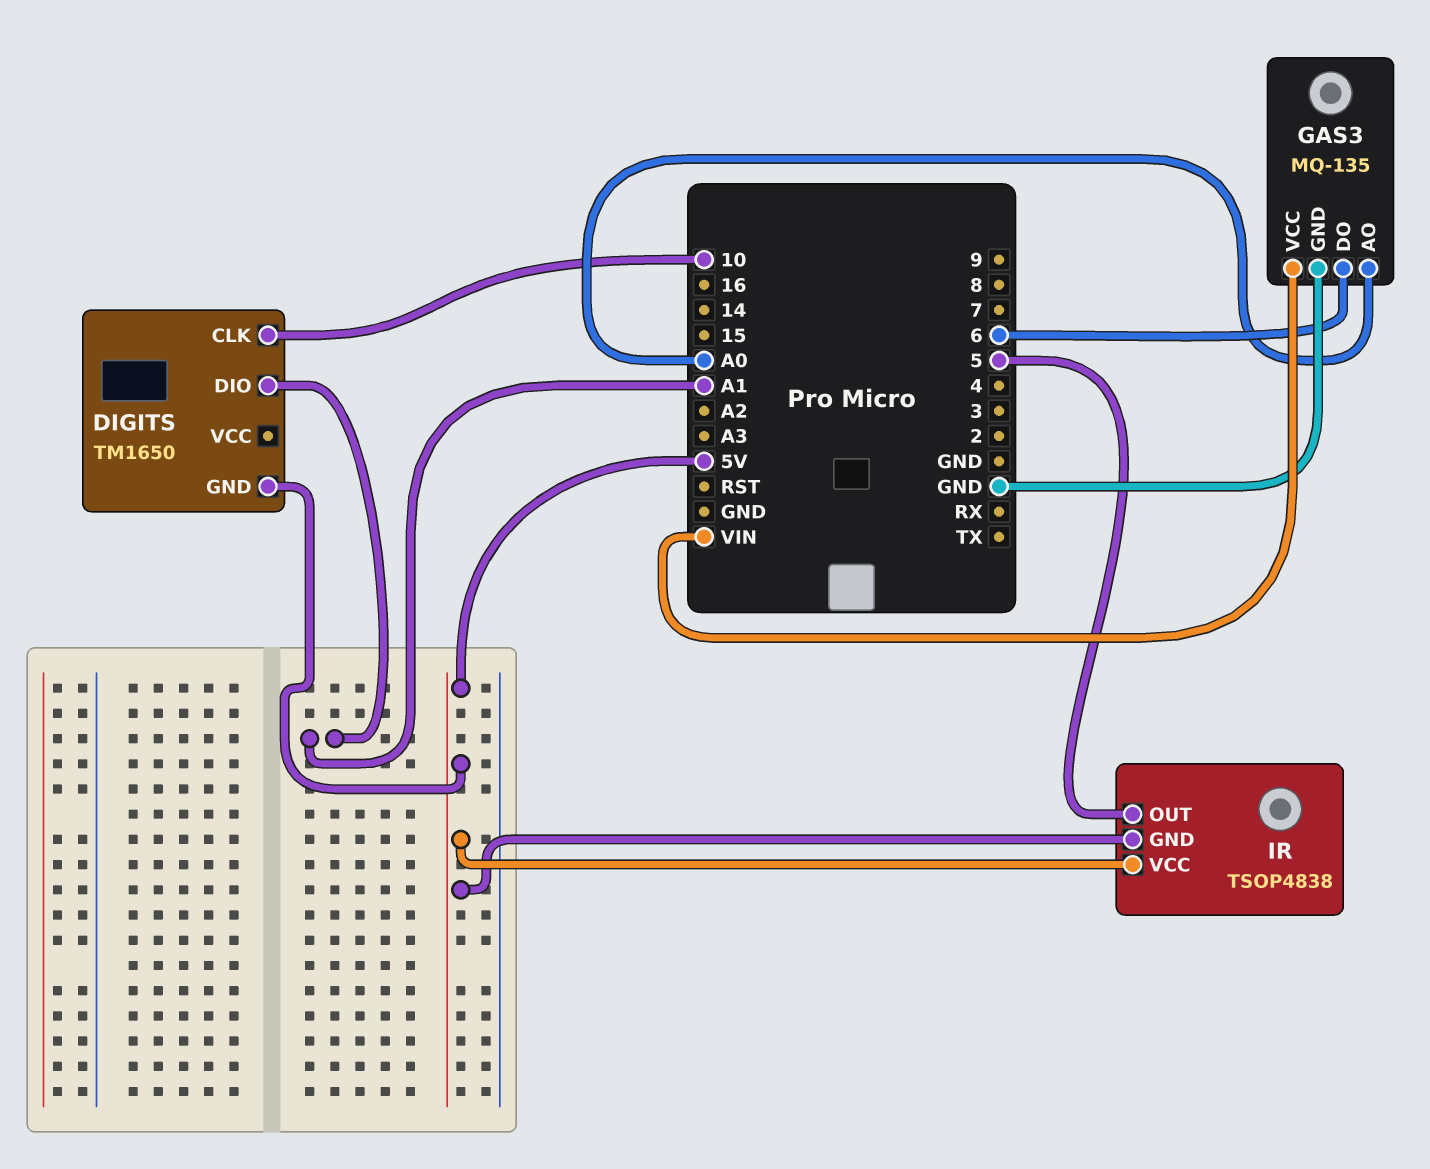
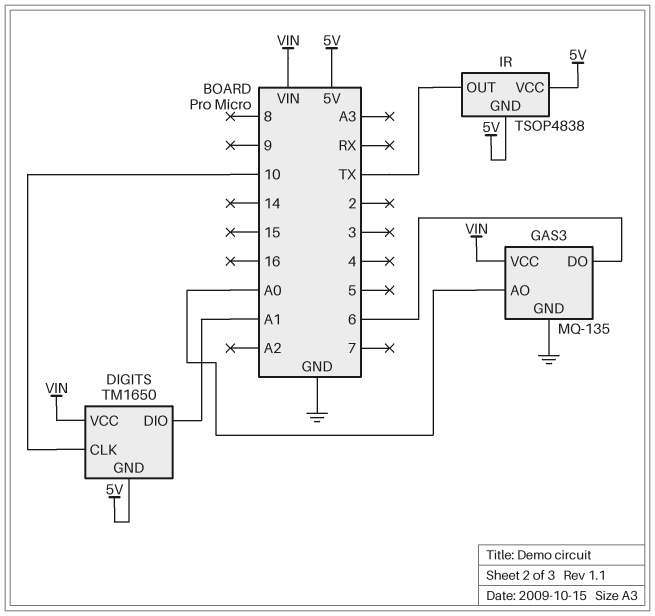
DIGITS pin VCC: none -> VIN
IR pin OUT: 5 -> TX

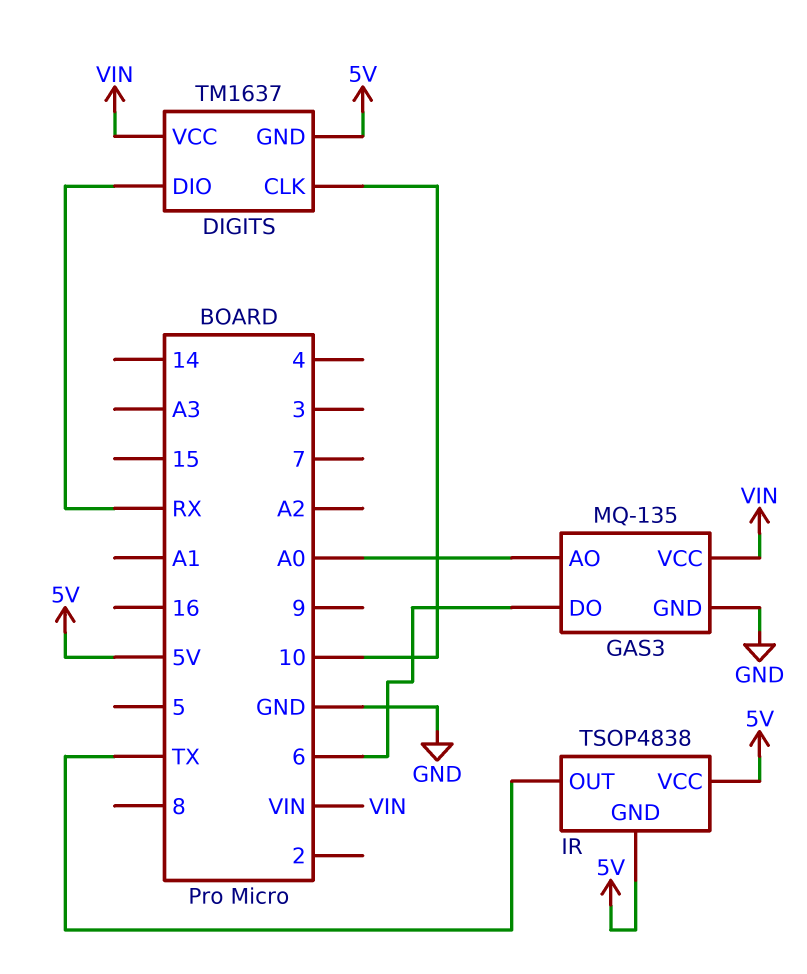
DIGITS: TM1650 -> TM1637
DIGITS pin DIO: A1 -> RX

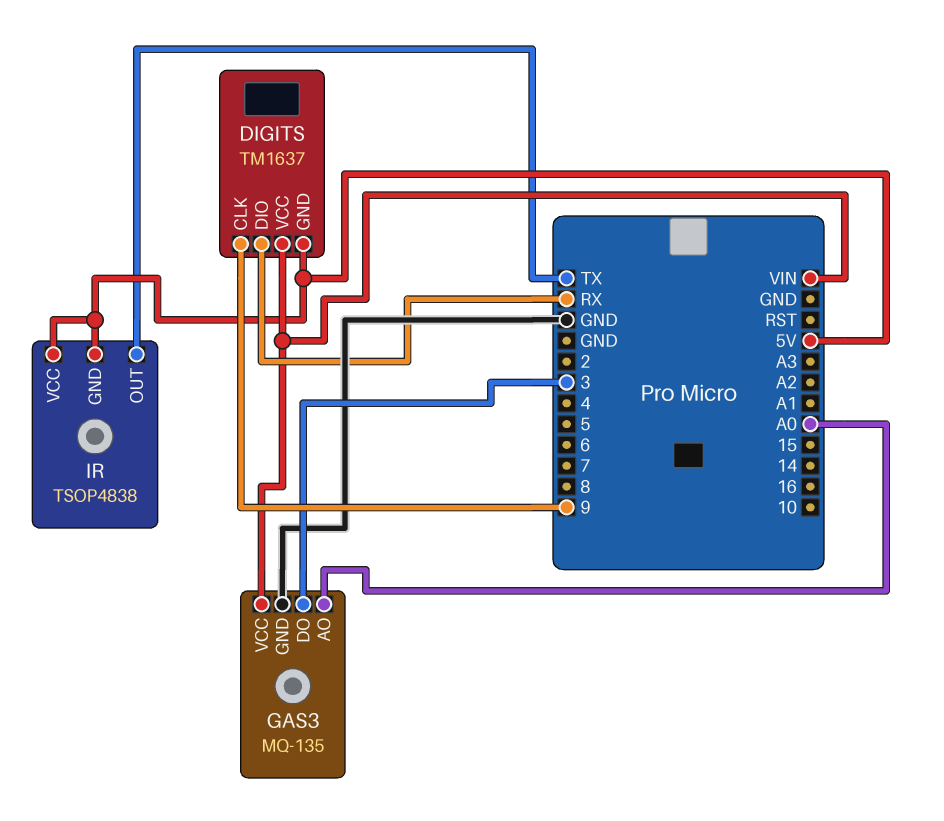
DIGITS pin CLK: 10 -> 9
GAS3 pin DO: 6 -> 3

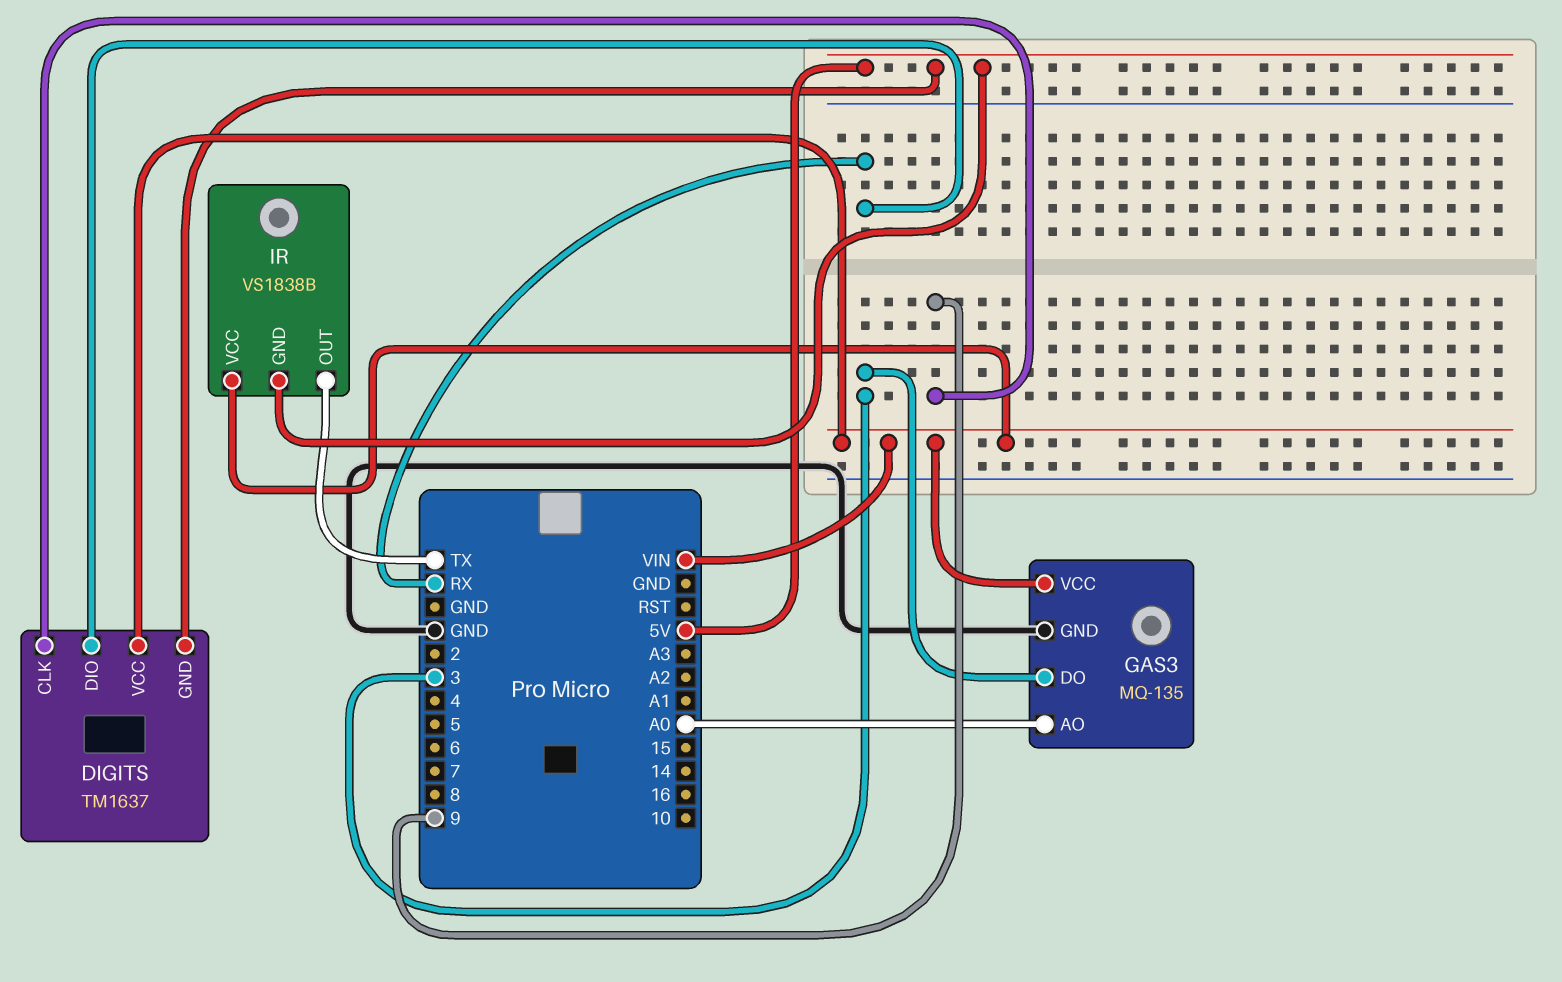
IR: TSOP4838 -> VS1838B
IR pin VCC: 5V -> VIN

